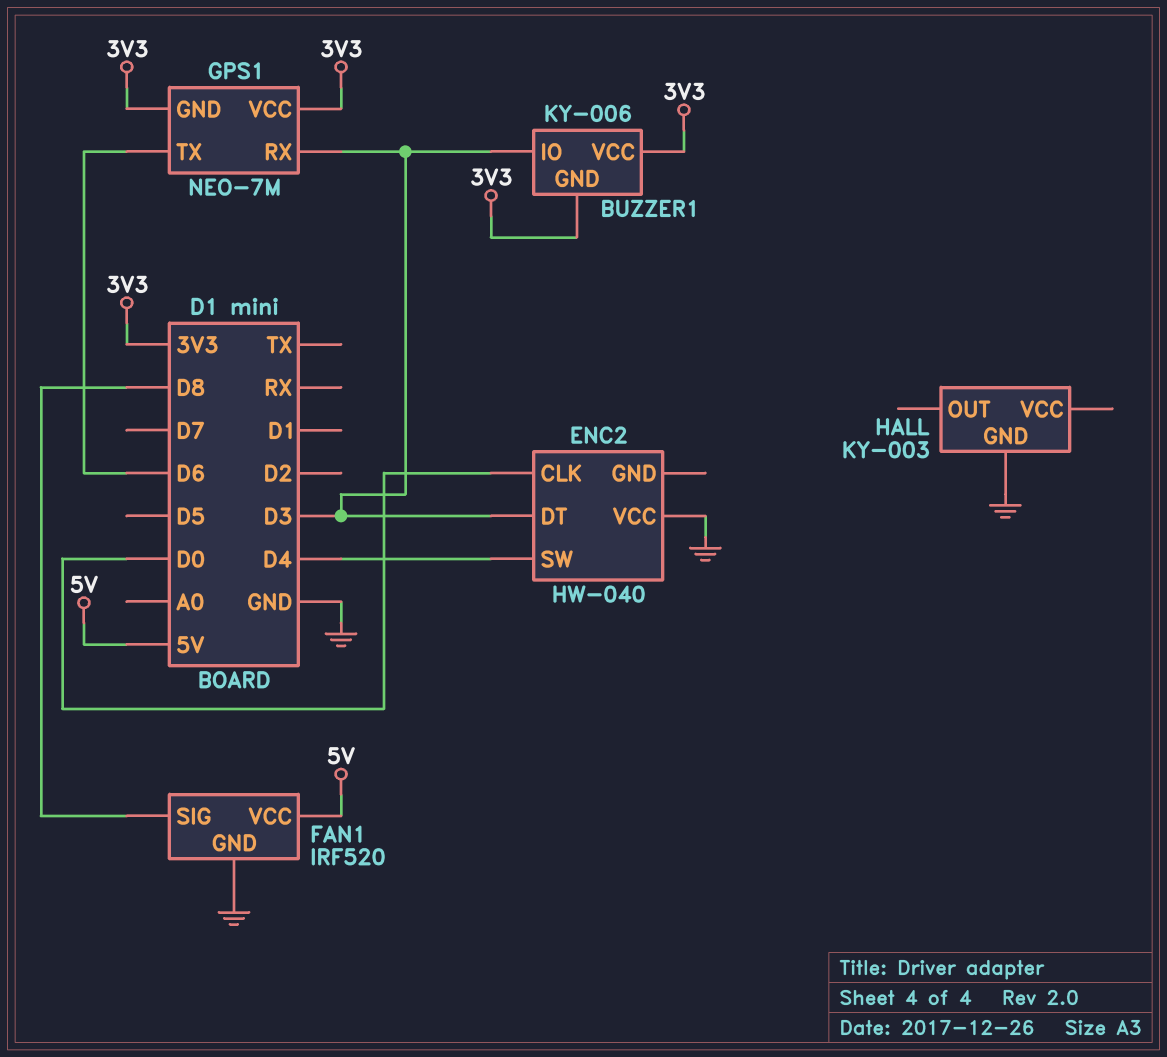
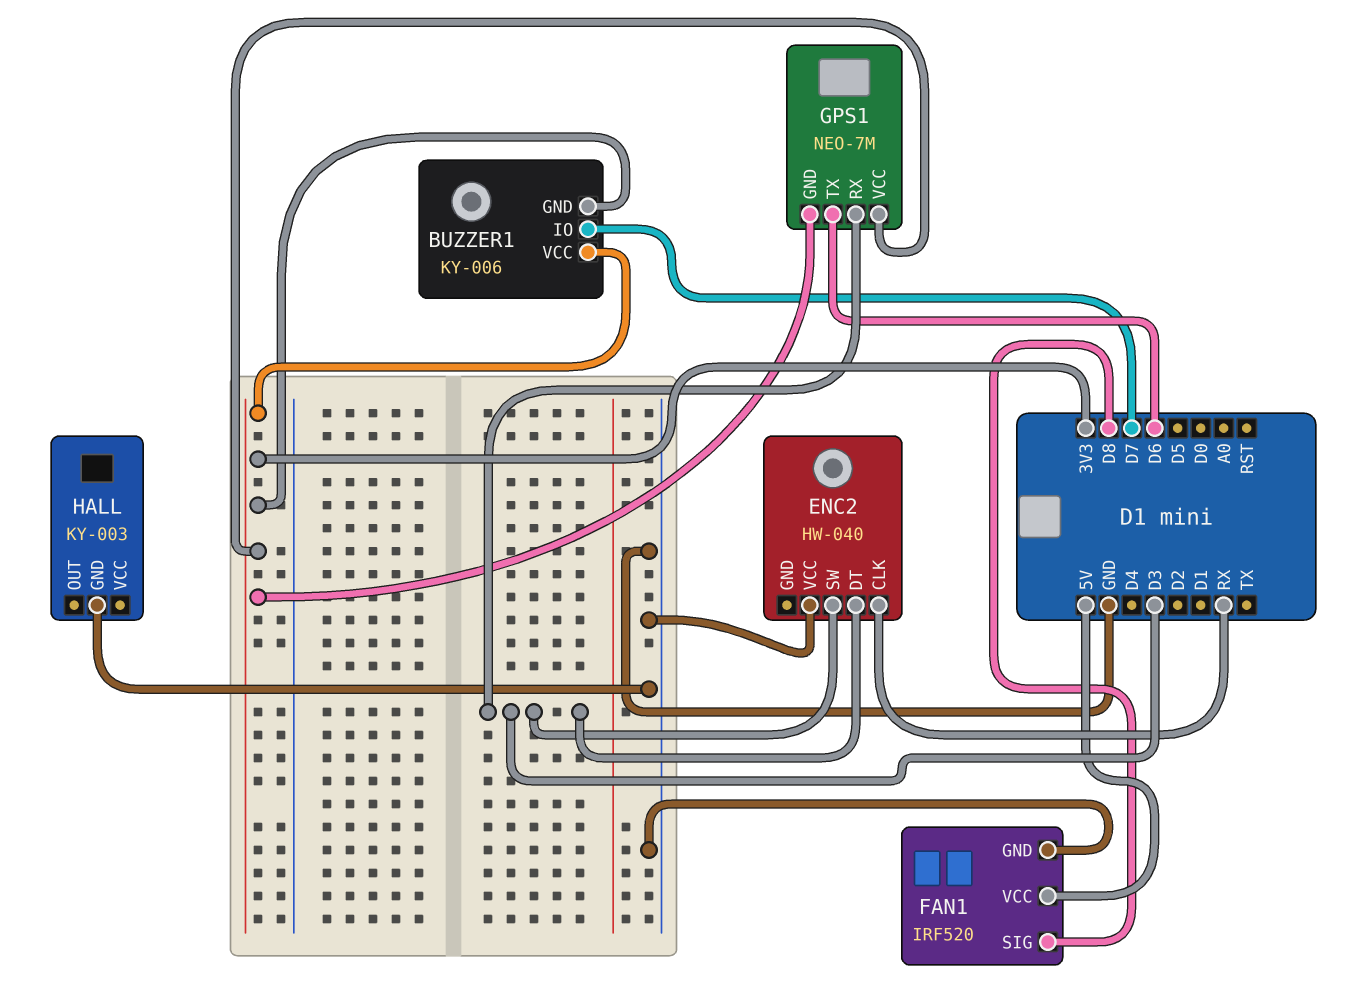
BUZZER1 pin IO: D3 -> D7
ENC2 pin CLK: D0 -> RX
ENC2 pin SW: D4 -> D3

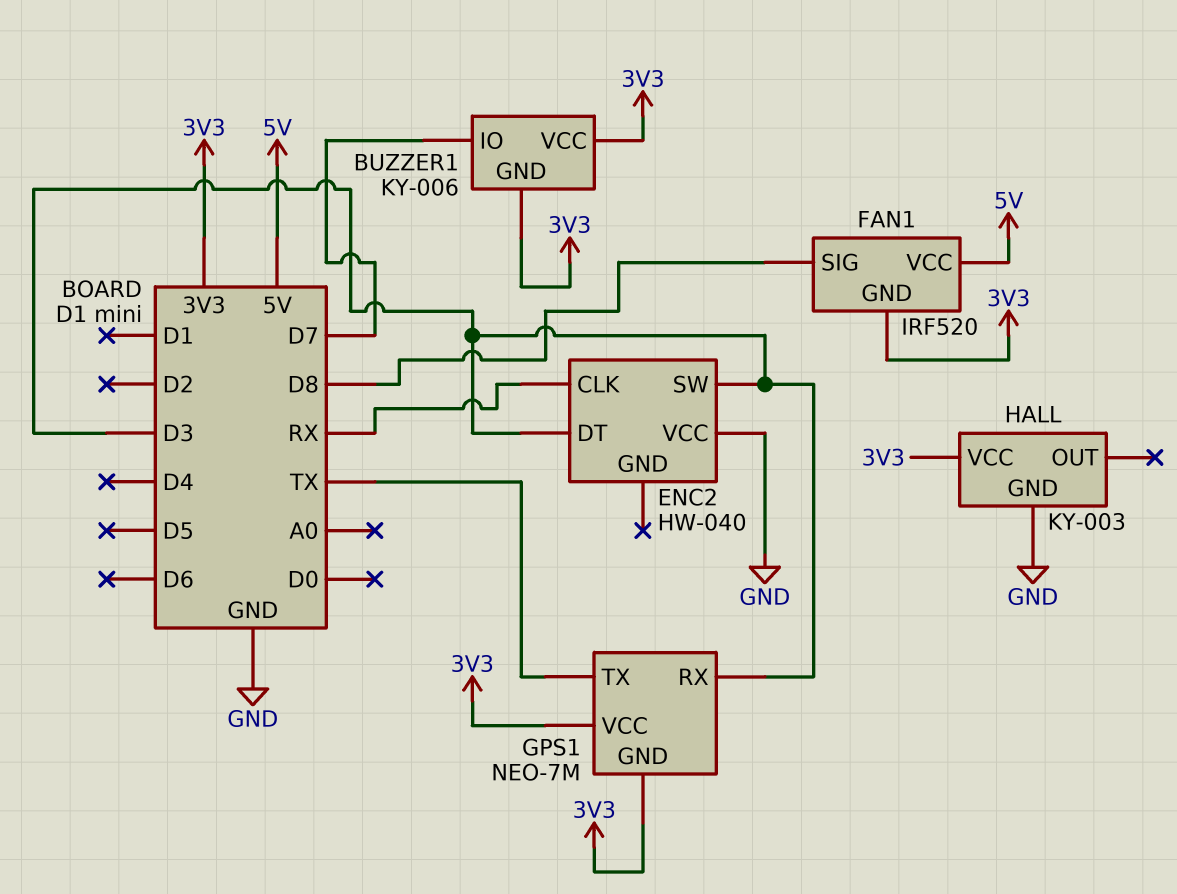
FAN1 pin GND: GND -> 3V3
GPS1 pin TX: D6 -> TX
HALL pin VCC: none -> 3V3

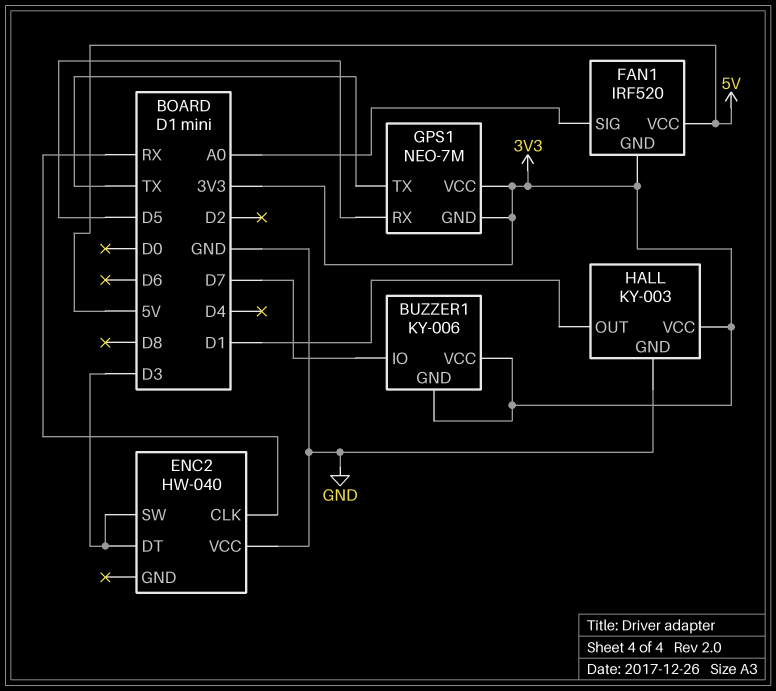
FAN1 pin SIG: D8 -> A0
GPS1 pin RX: D3 -> D5
HALL pin OUT: none -> D1

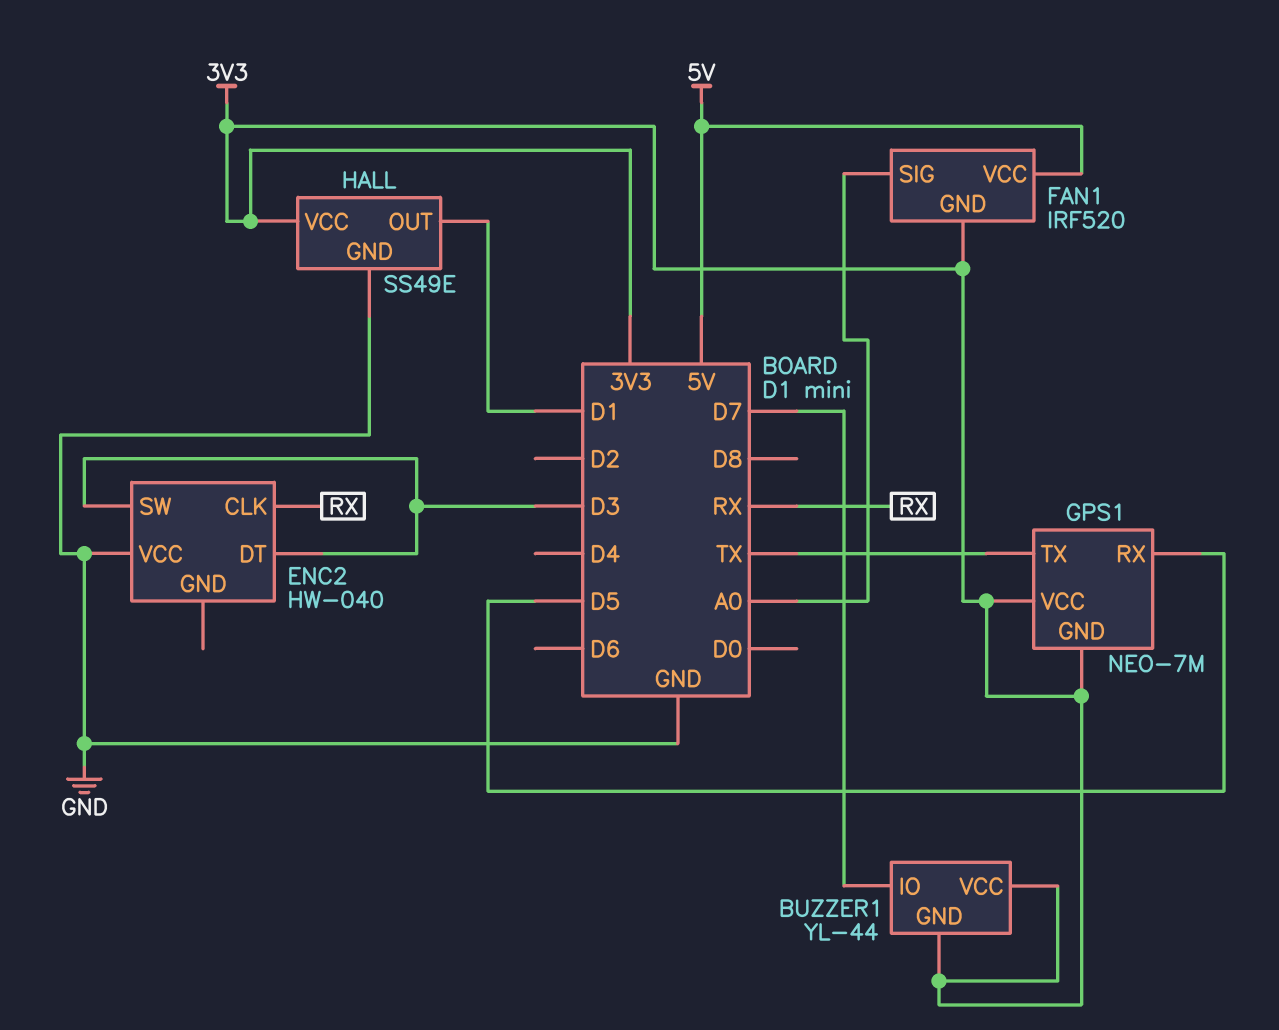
BUZZER1: KY-006 -> YL-44
HALL: KY-003 -> SS49E

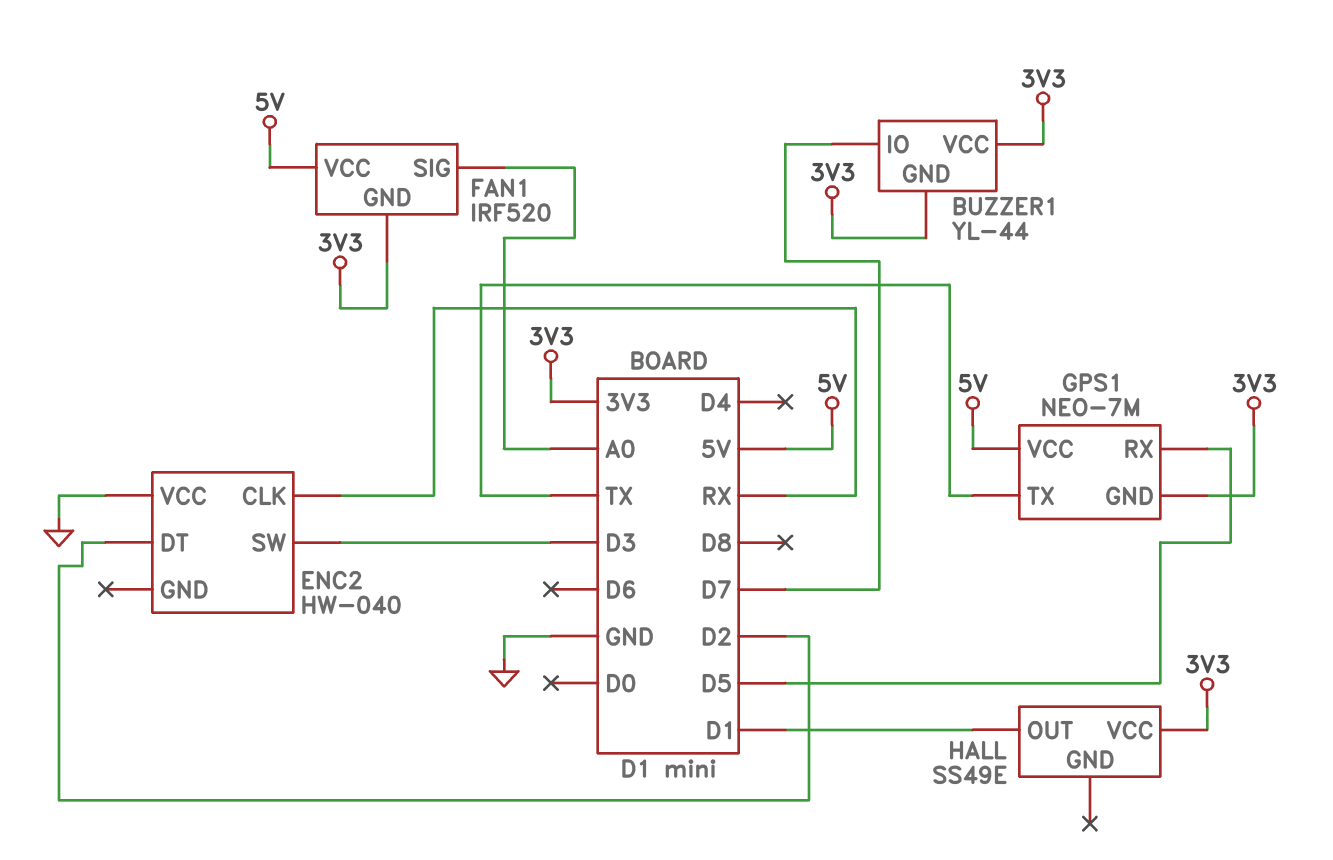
ENC2 pin DT: D3 -> D2
GPS1 pin VCC: 3V3 -> 5V
HALL pin GND: GND -> none

